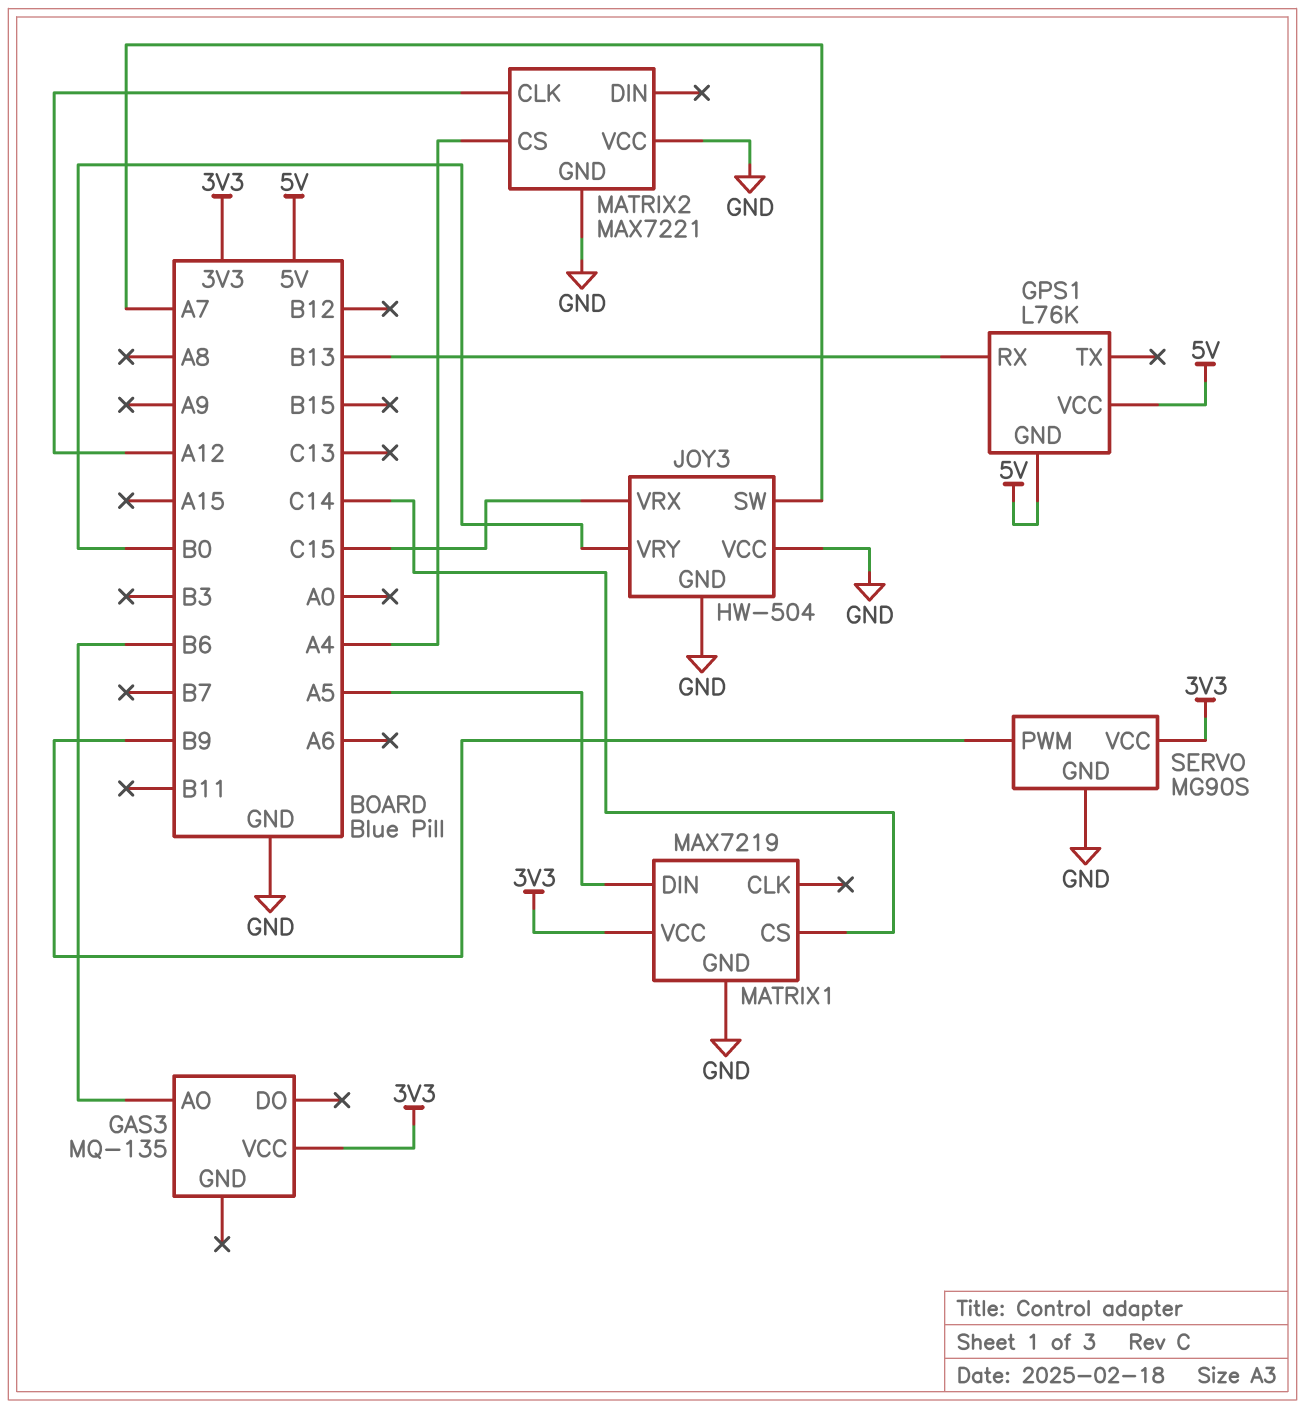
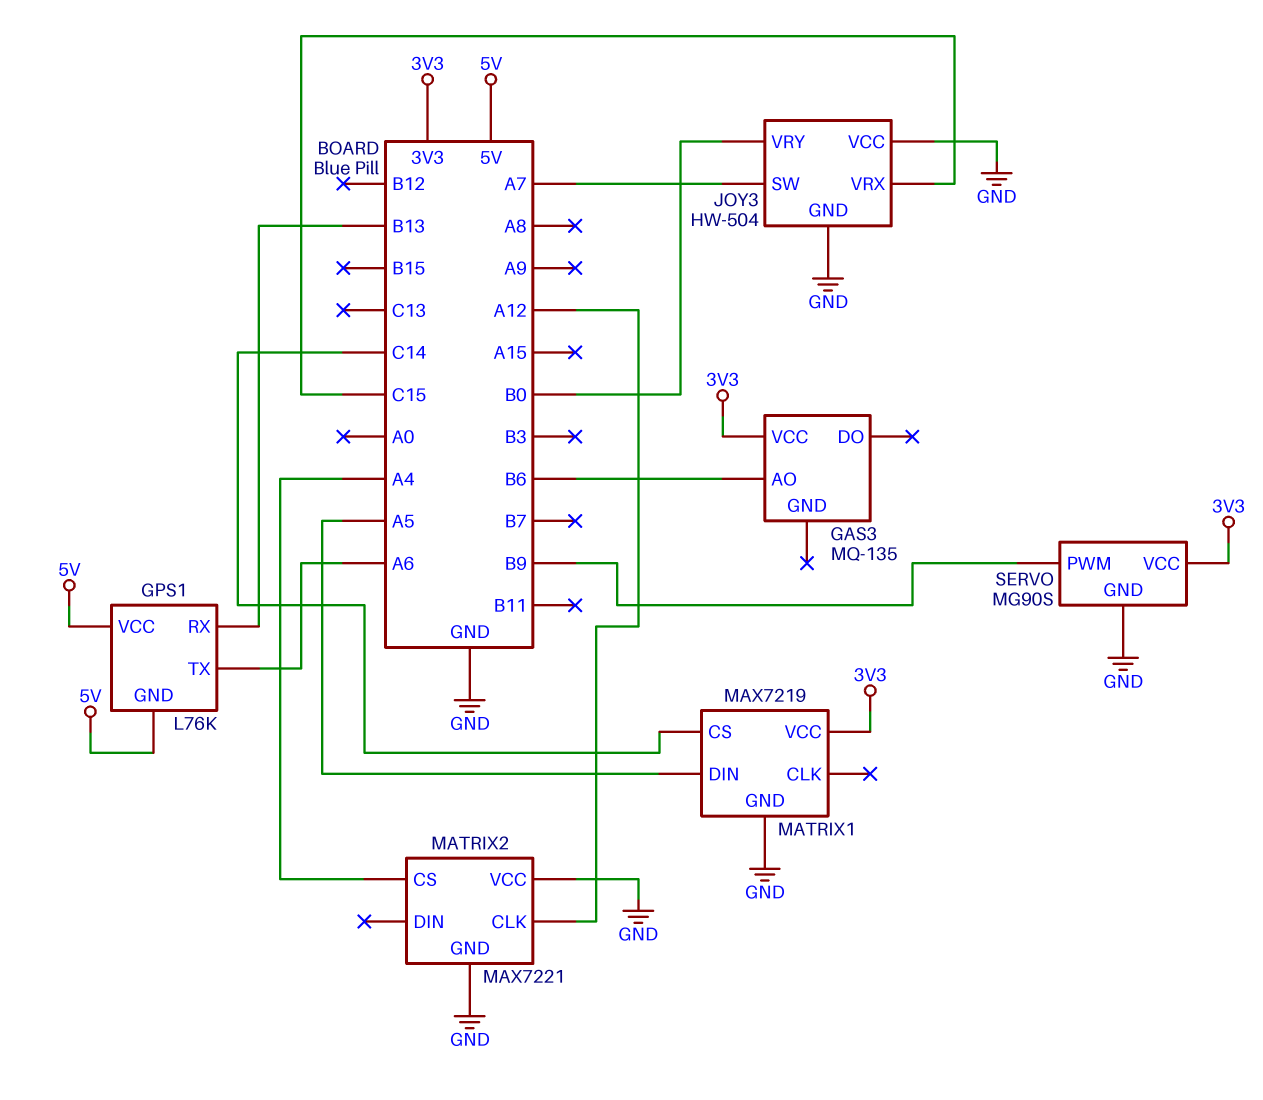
GPS1 pin TX: none -> A6

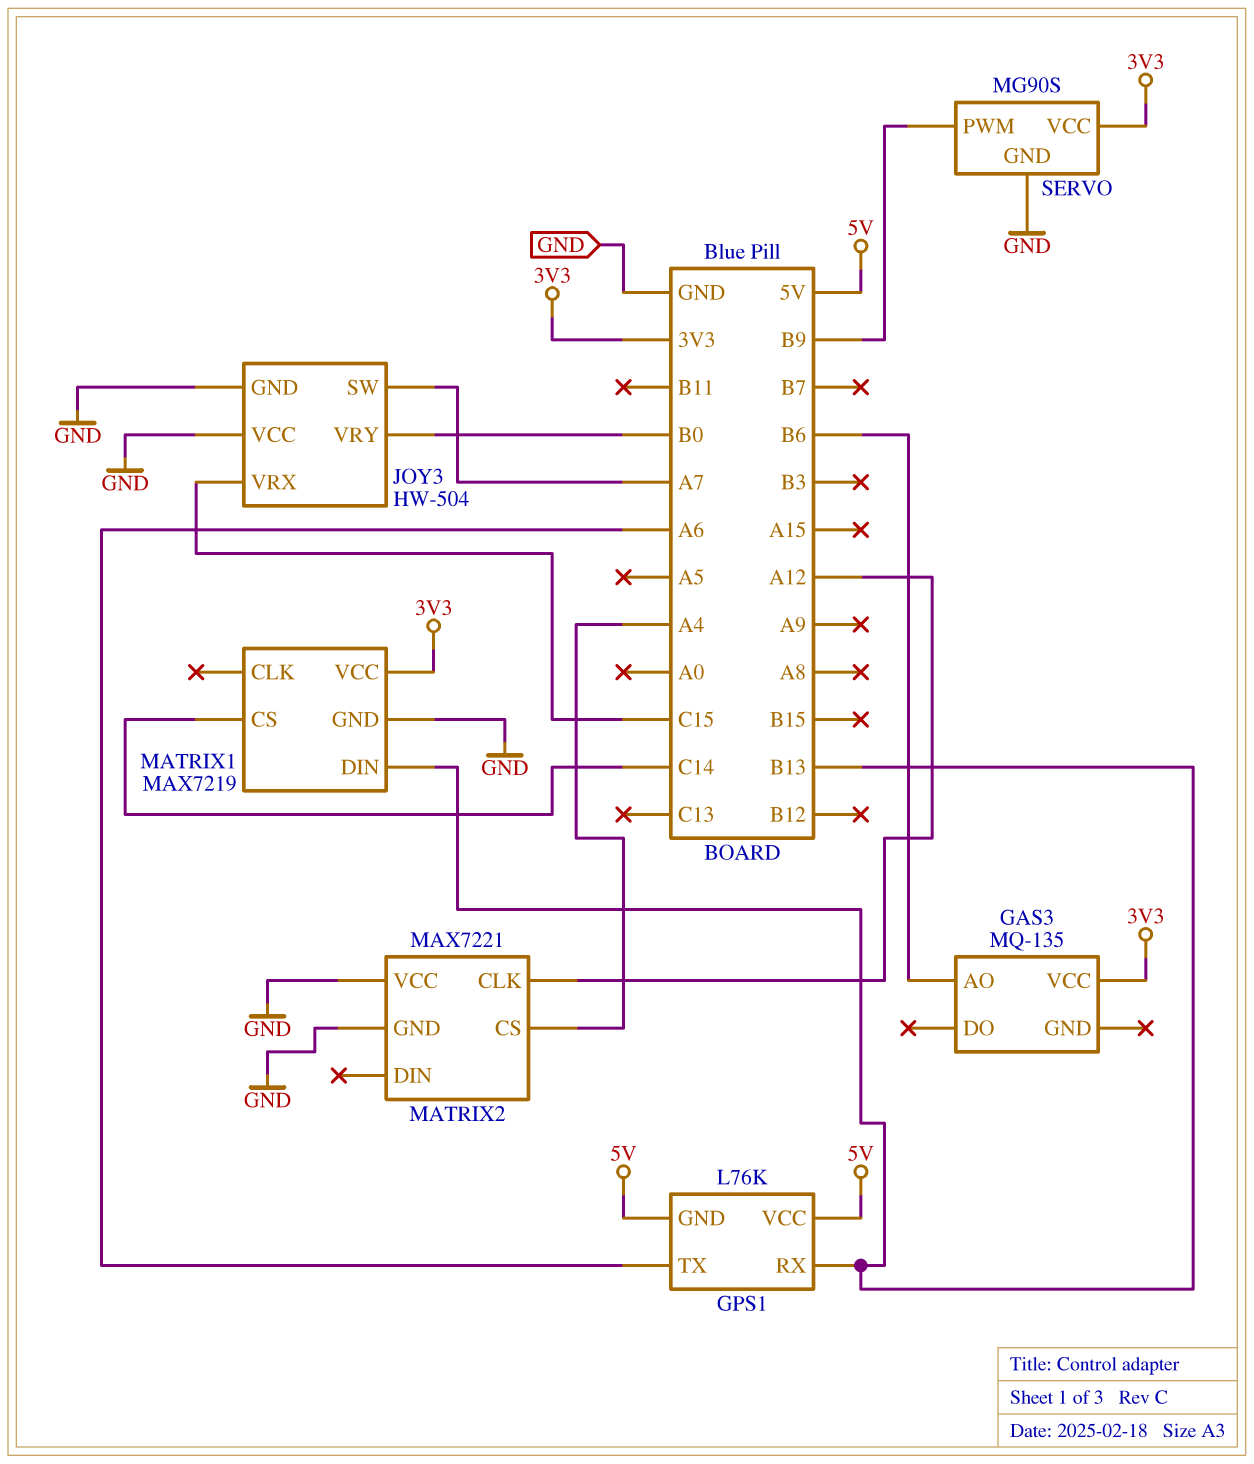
MATRIX1 pin DIN: A5 -> B13

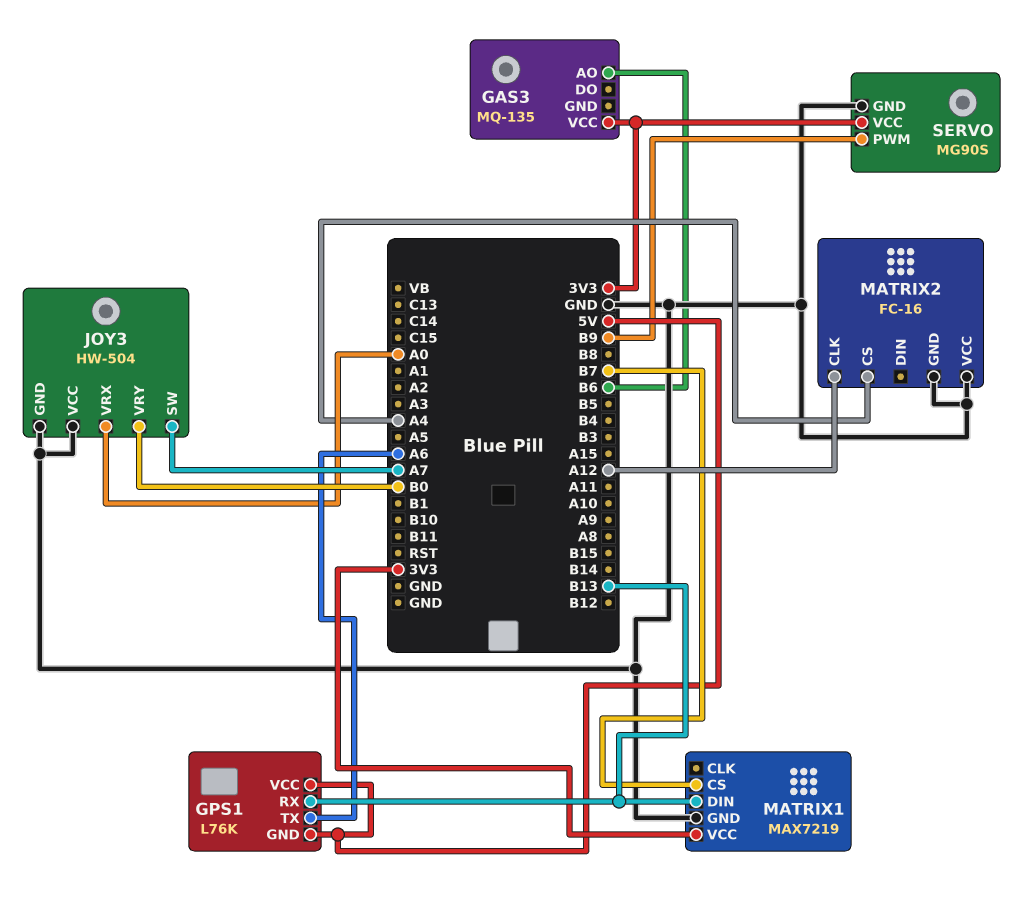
JOY3 pin VRX: C15 -> A0
MATRIX1 pin CS: C14 -> B7
MATRIX2: MAX7221 -> FC-16

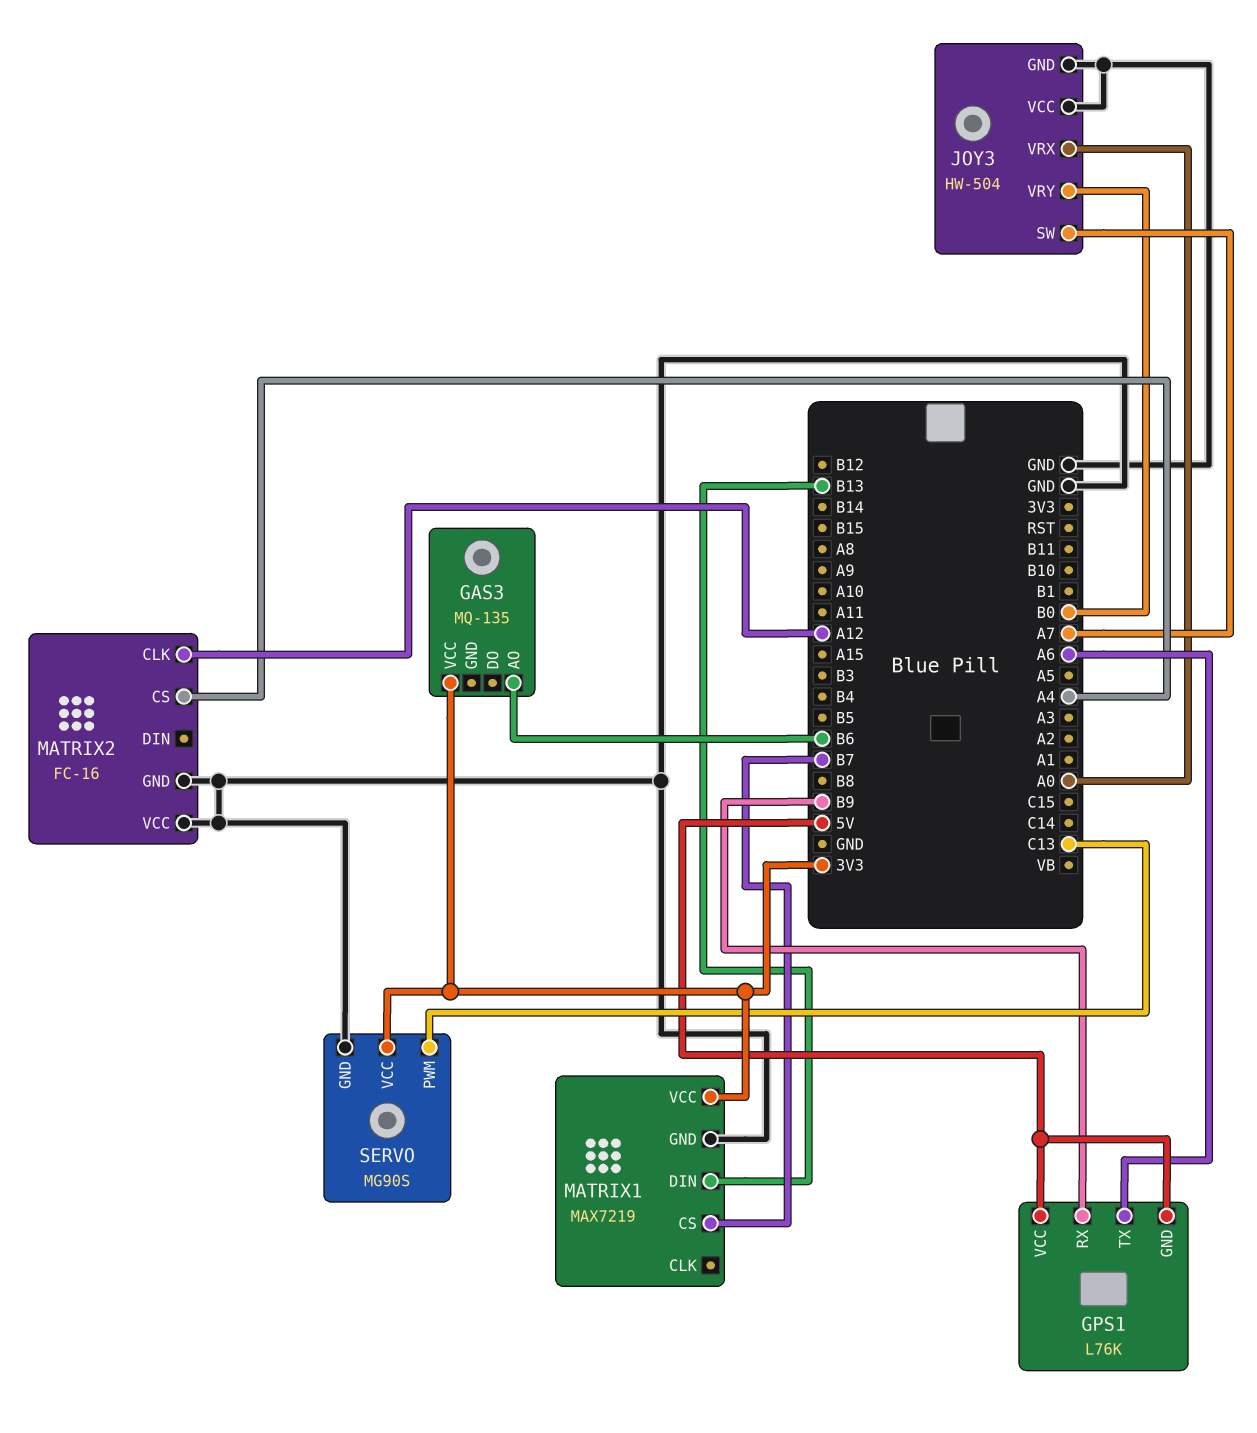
GPS1 pin RX: B13 -> B9
SERVO pin PWM: B9 -> C13

